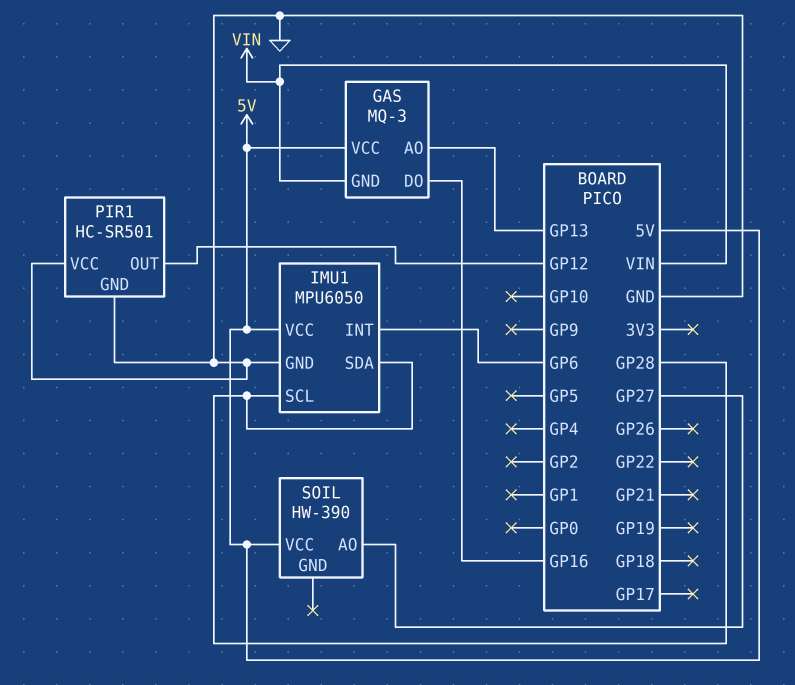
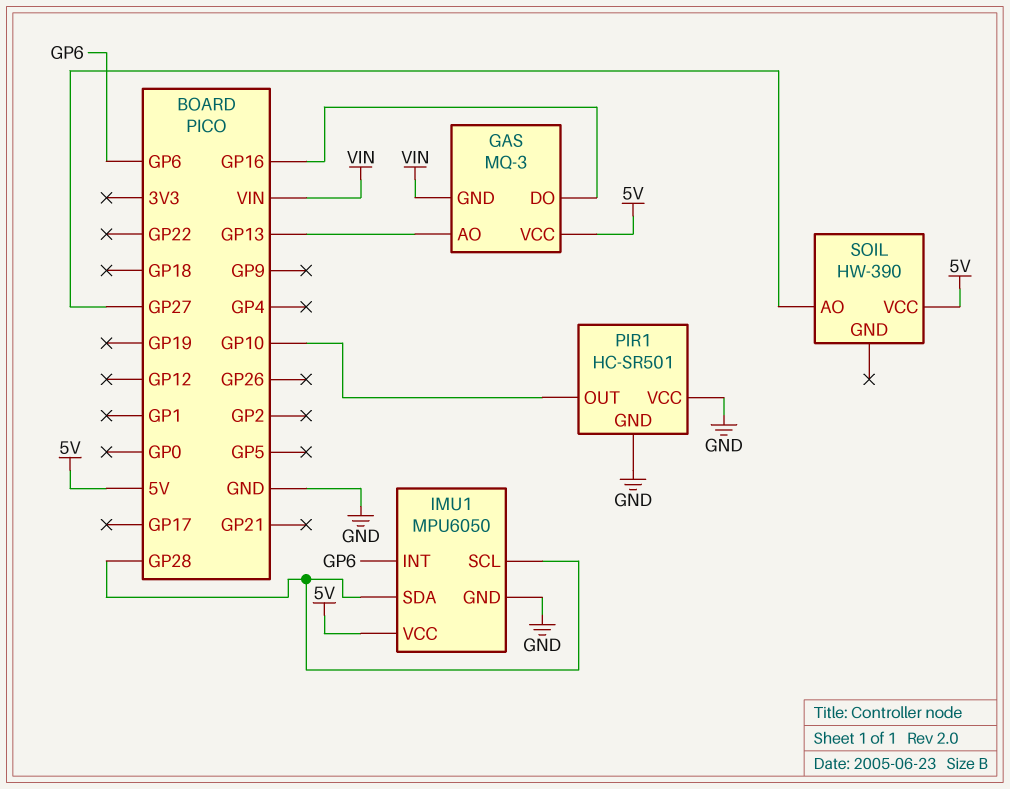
PIR1 pin OUT: GP12 -> GP10

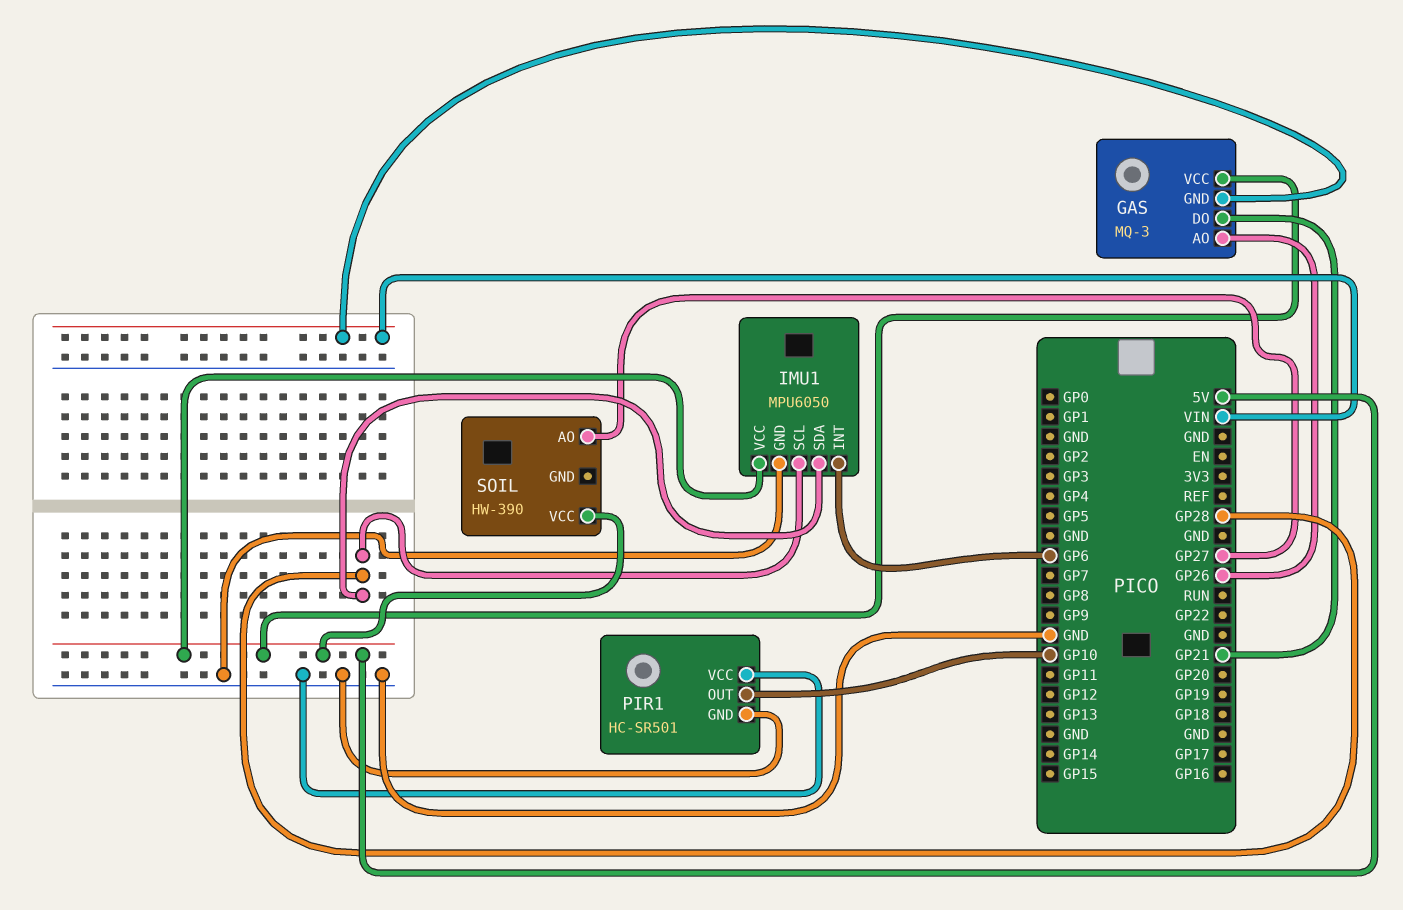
GAS pin AO: GP13 -> GP26
GAS pin DO: GP16 -> GP21

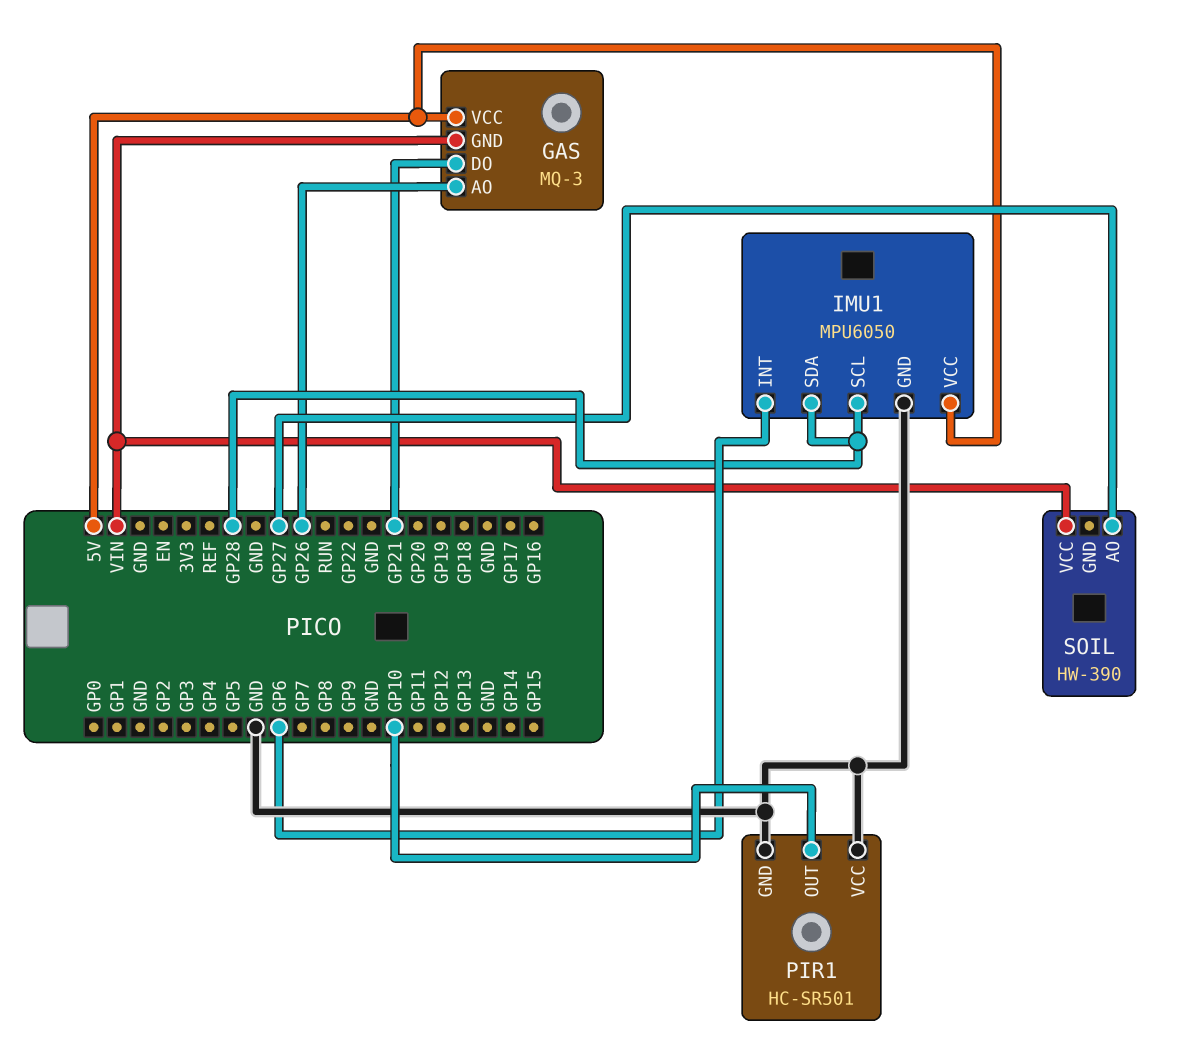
SOIL pin VCC: 5V -> VIN

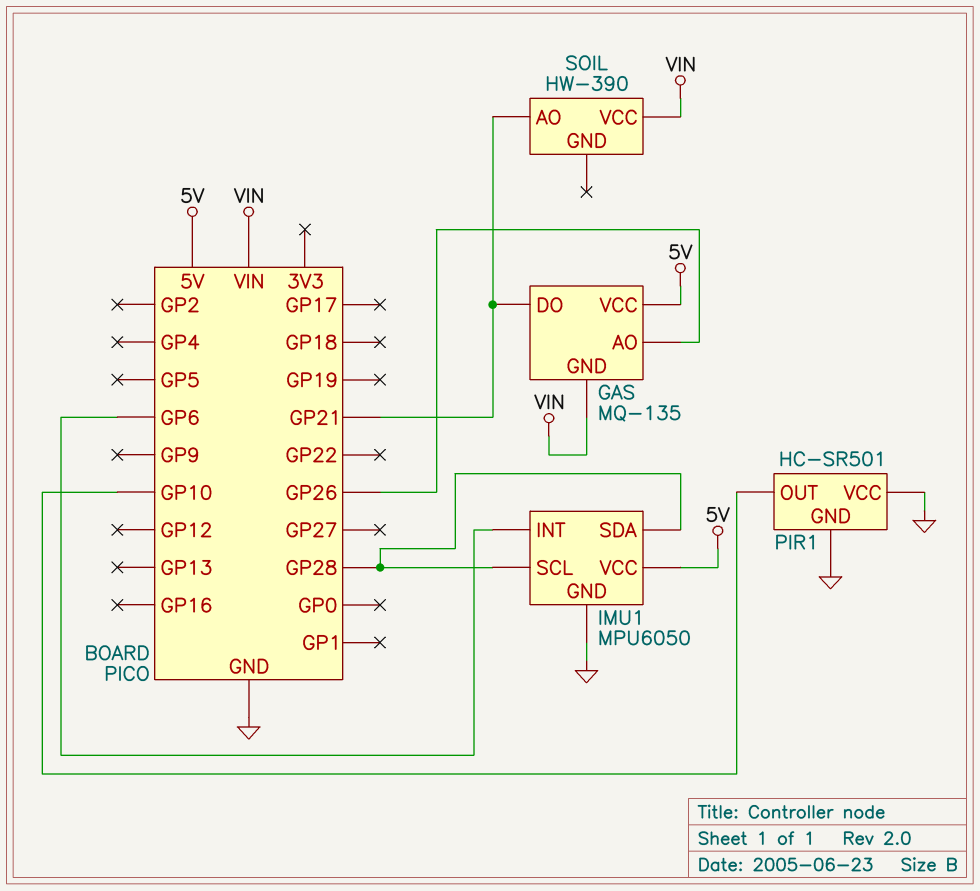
GAS: MQ-3 -> MQ-135
SOIL pin AO: GP27 -> GP21

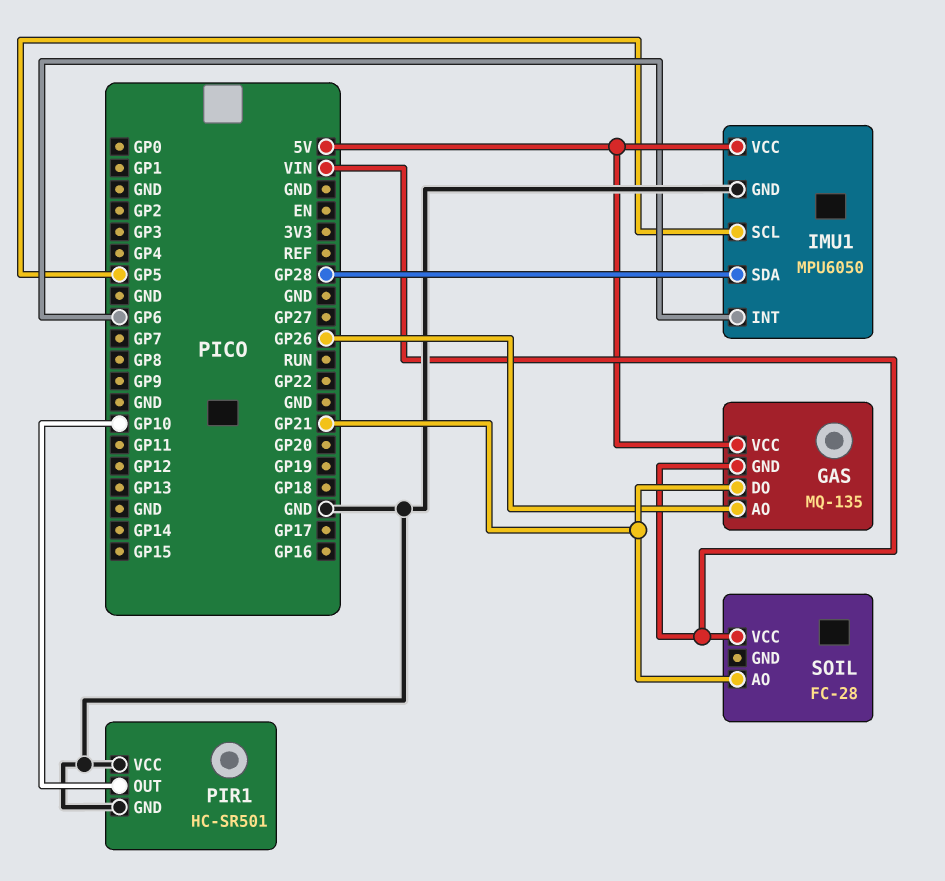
IMU1 pin SCL: GP28 -> GP5
SOIL: HW-390 -> FC-28

